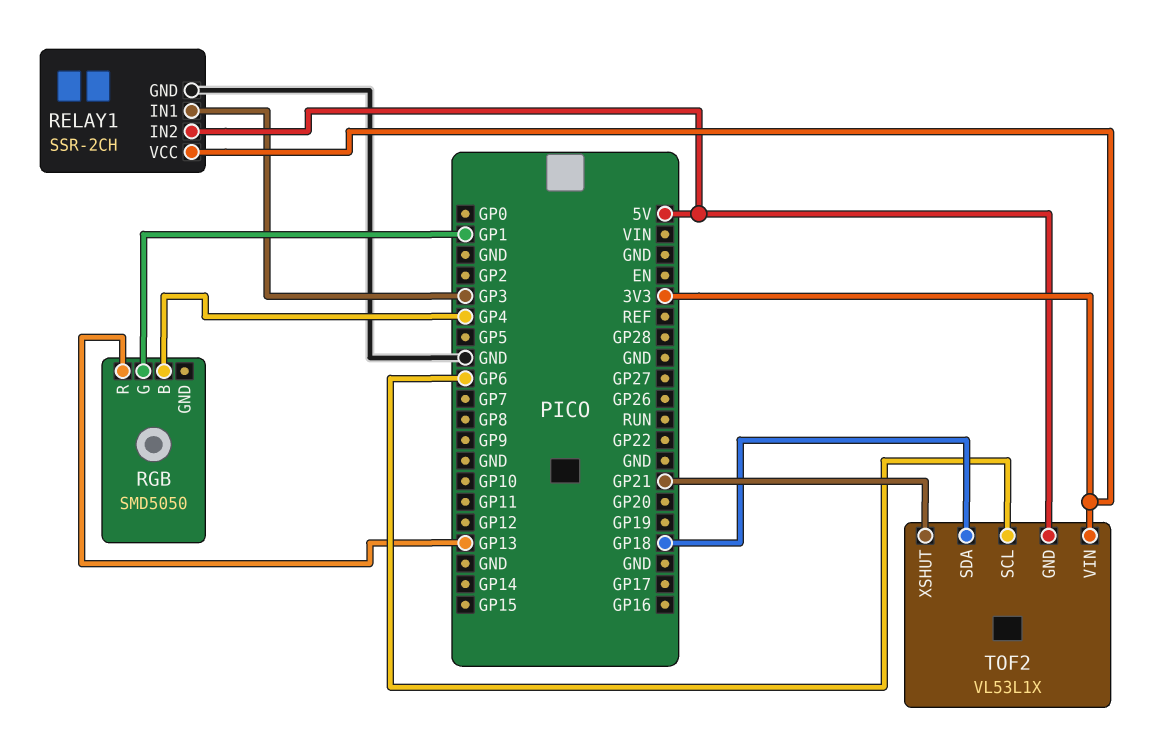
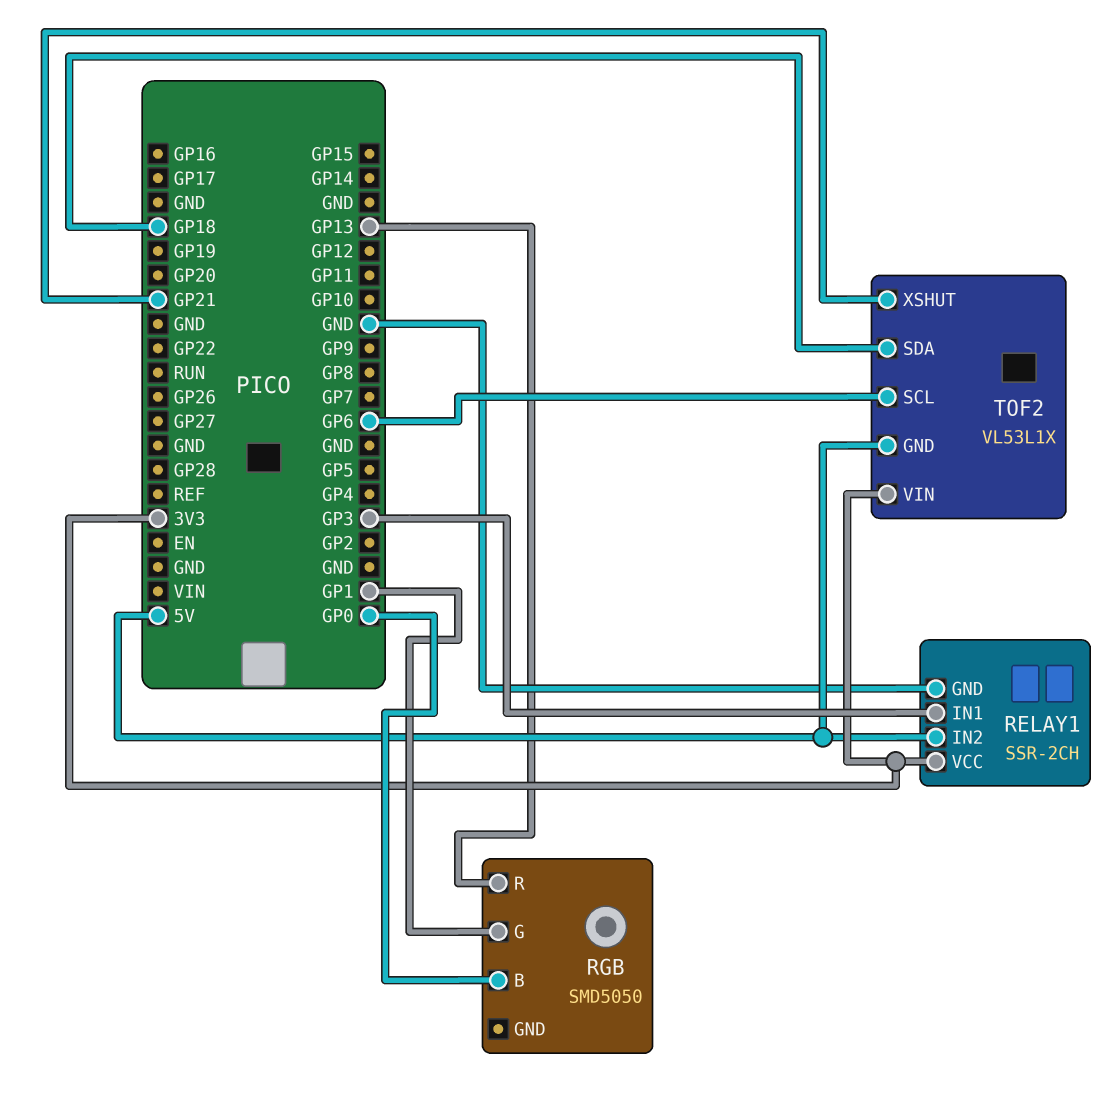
RGB pin B: GP4 -> GP0

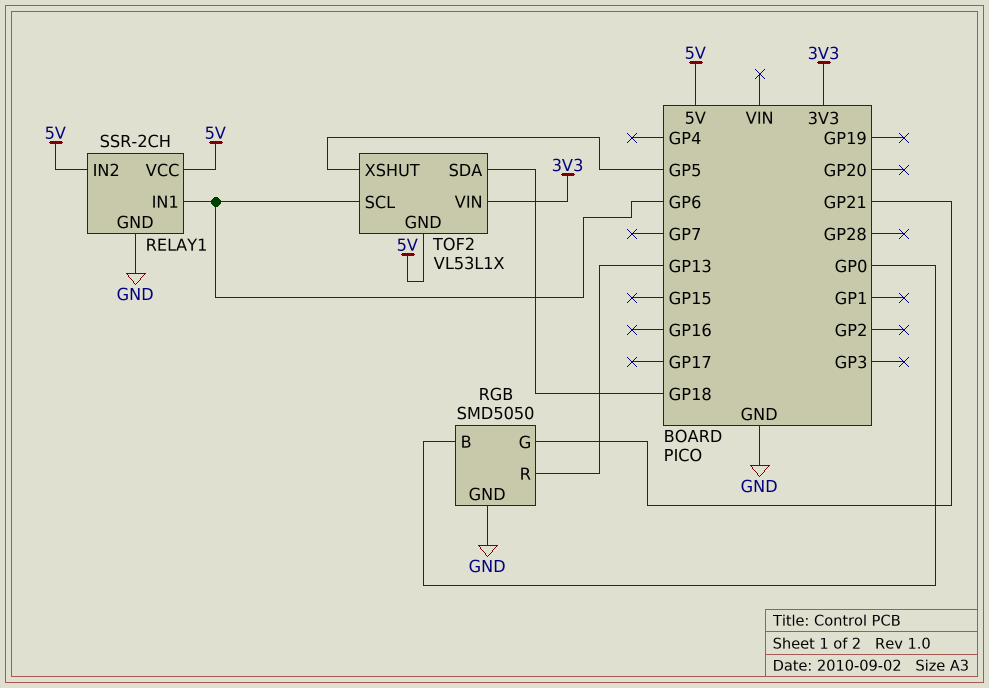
RELAY1 pin IN1: GP3 -> GP6
RELAY1 pin VCC: 3V3 -> 5V
RGB pin G: GP1 -> GP21
RGB pin GND: none -> GND
TOF2 pin XSHUT: GP21 -> GP5

